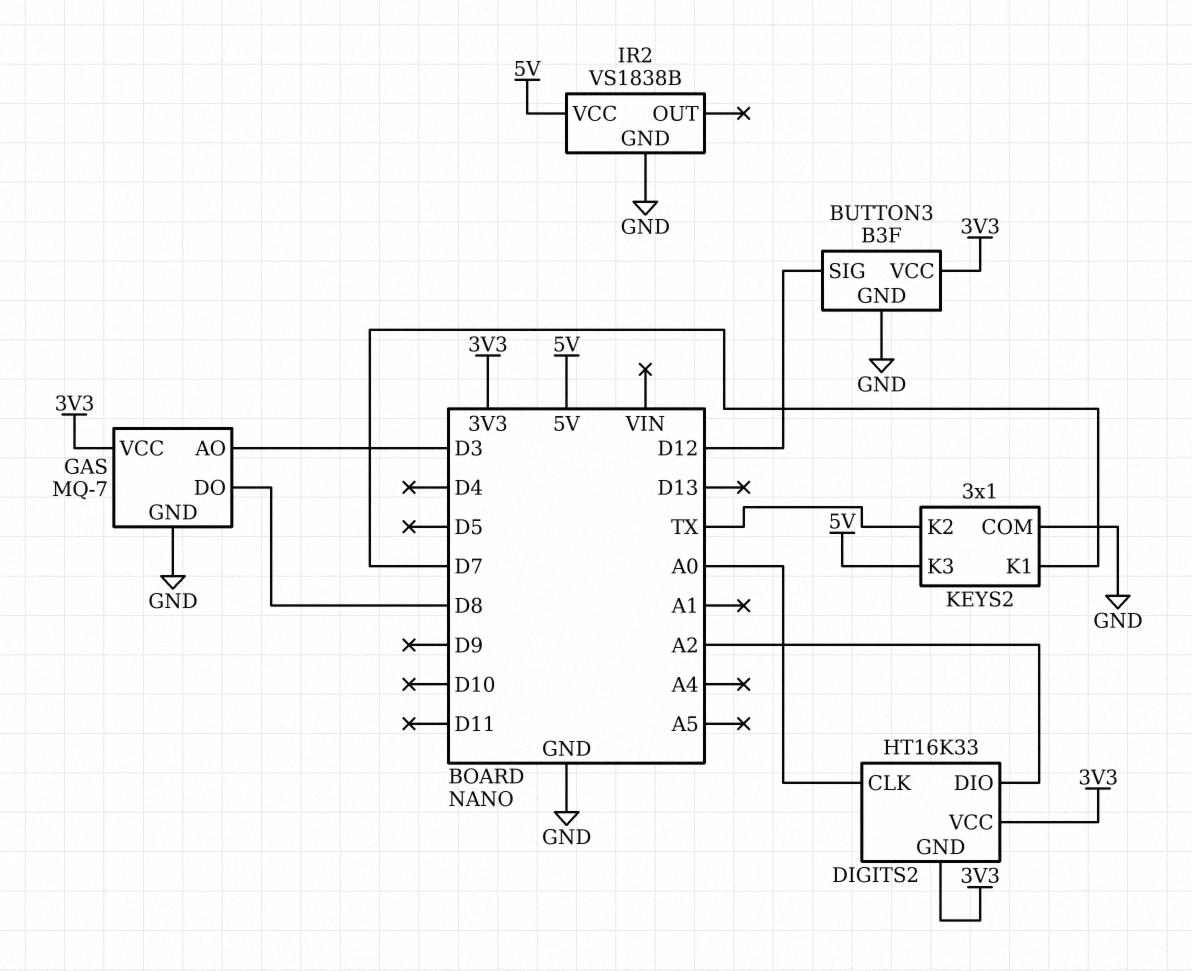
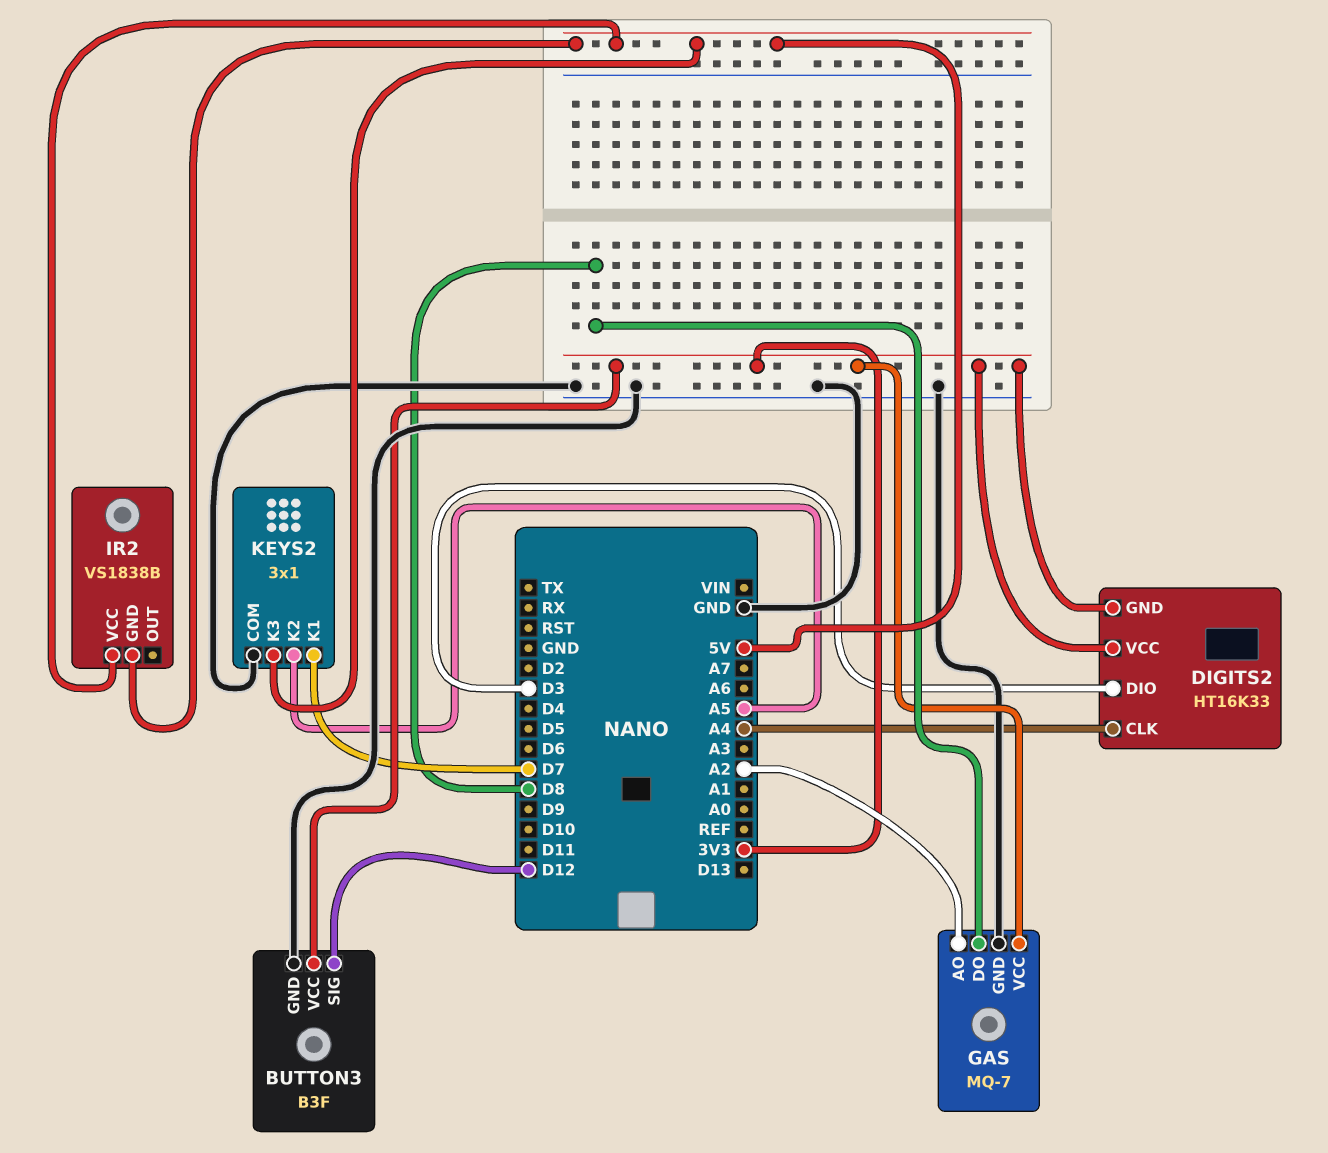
DIGITS2 pin CLK: A0 -> A4
DIGITS2 pin DIO: A2 -> D3
GAS pin AO: D3 -> A2
IR2 pin GND: GND -> 5V
KEYS2 pin K2: TX -> A5

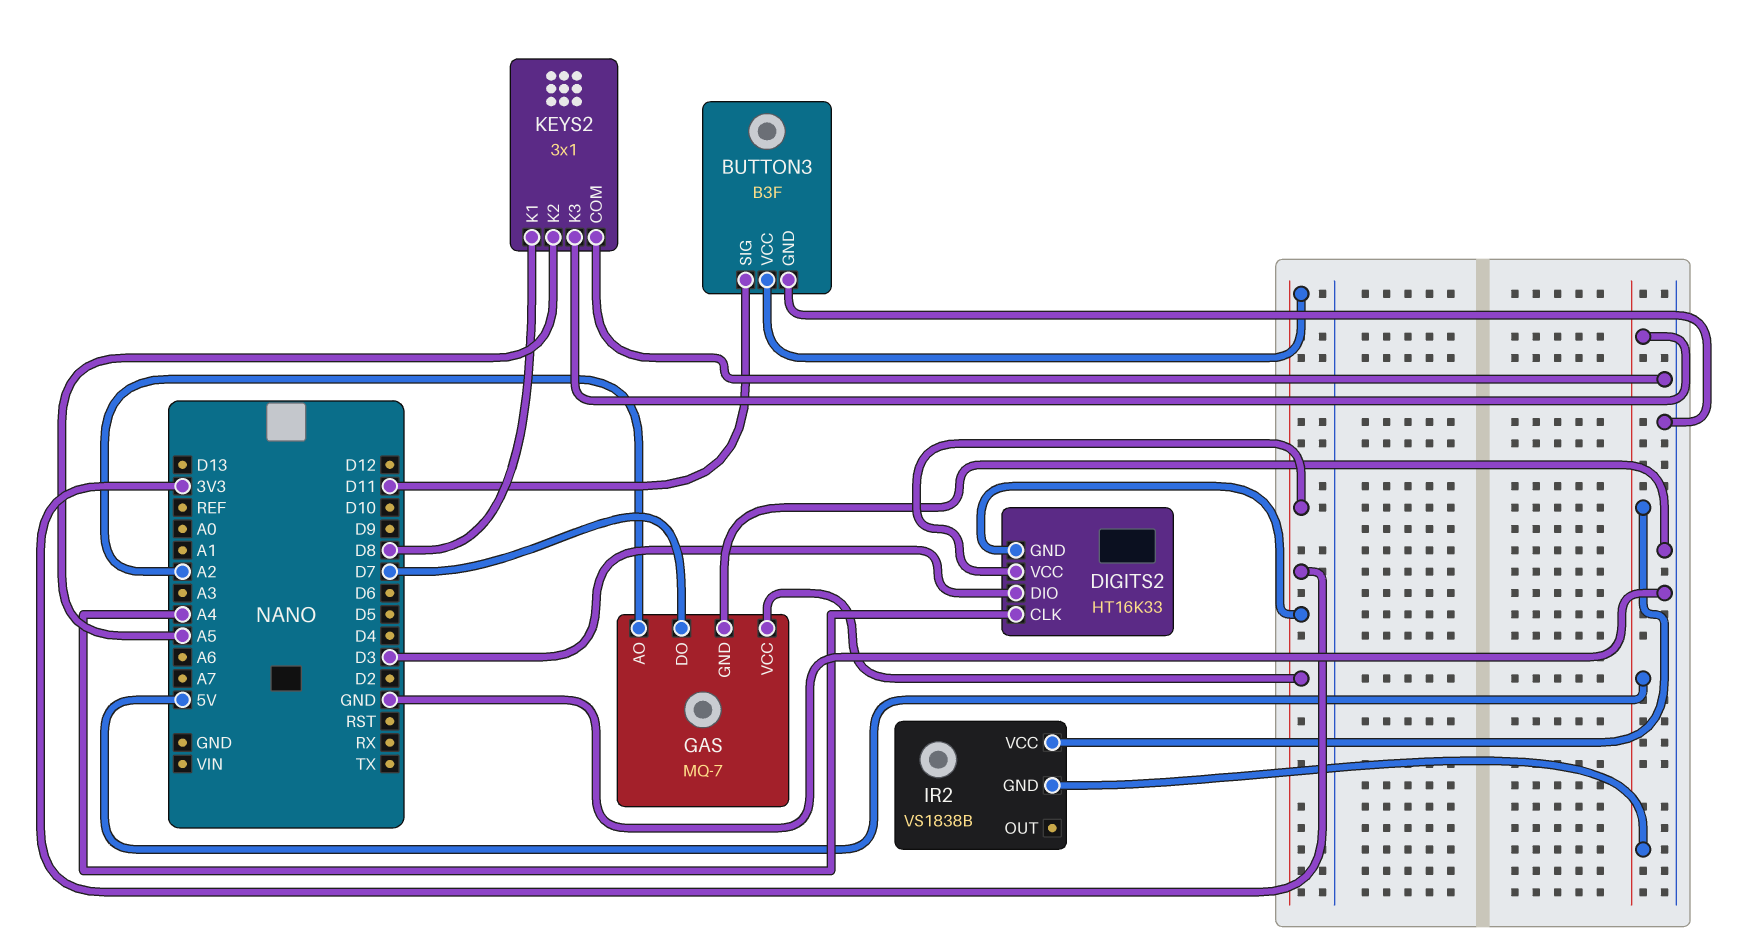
BUTTON3 pin SIG: D12 -> D11
GAS pin DO: D8 -> D7
KEYS2 pin K1: D7 -> D8

